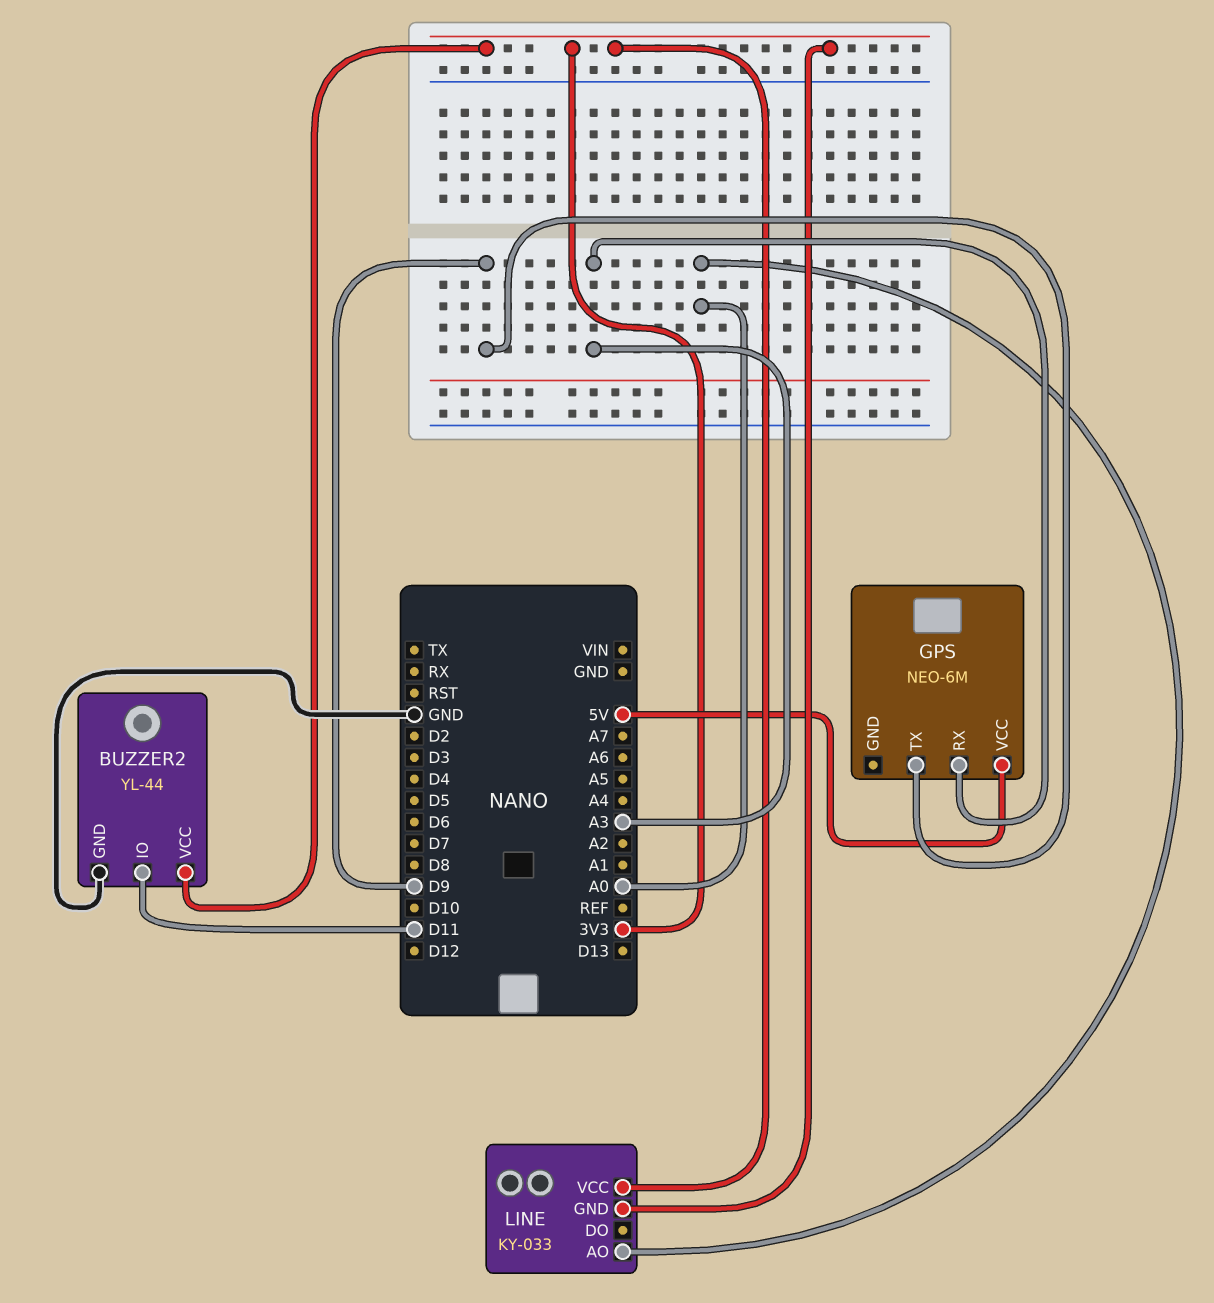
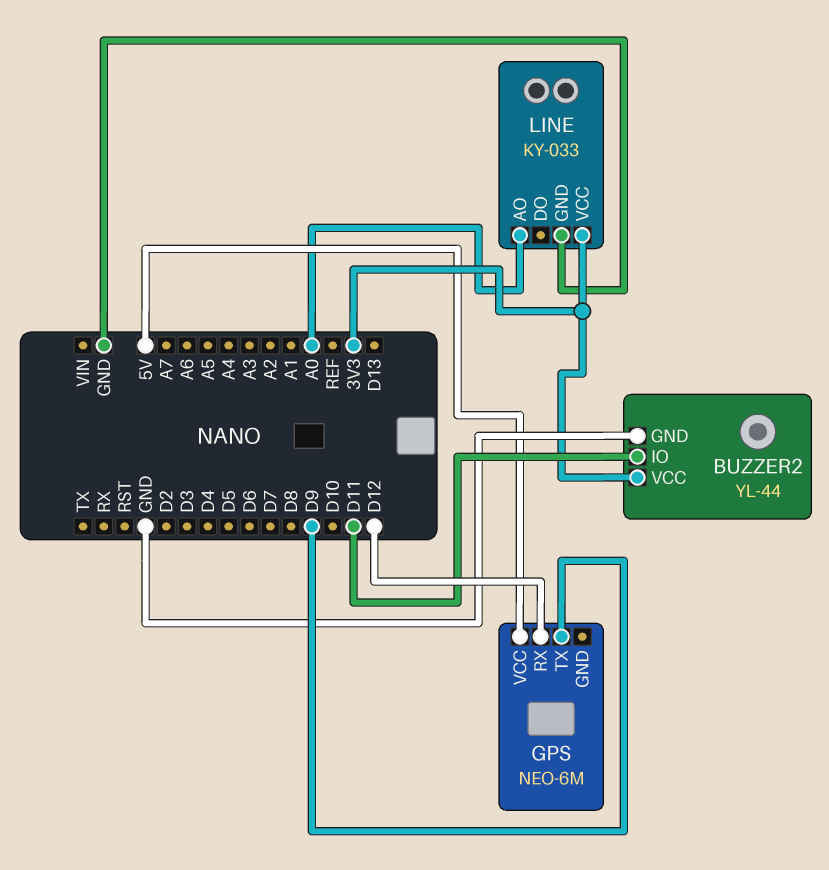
GPS pin RX: A3 -> D12
LINE pin GND: 3V3 -> GND

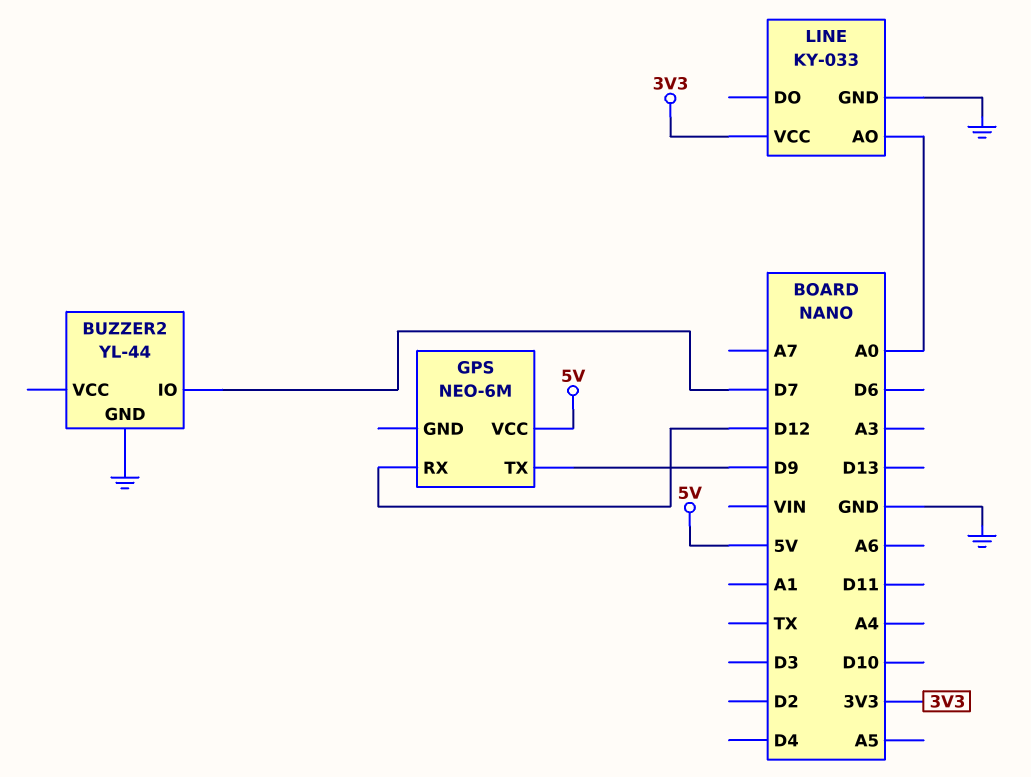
BUZZER2 pin IO: D11 -> D7
BUZZER2 pin VCC: 3V3 -> none

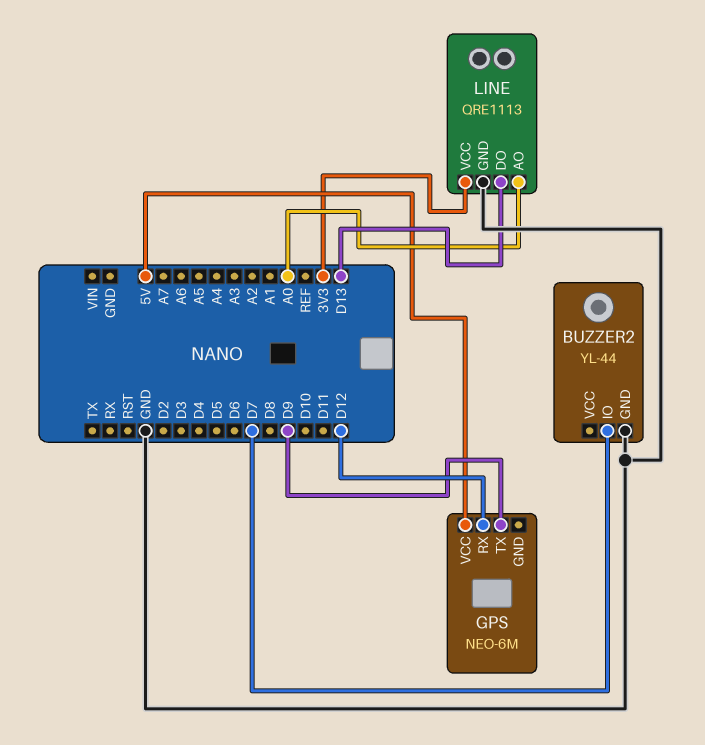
LINE: KY-033 -> QRE1113
LINE pin DO: none -> D13

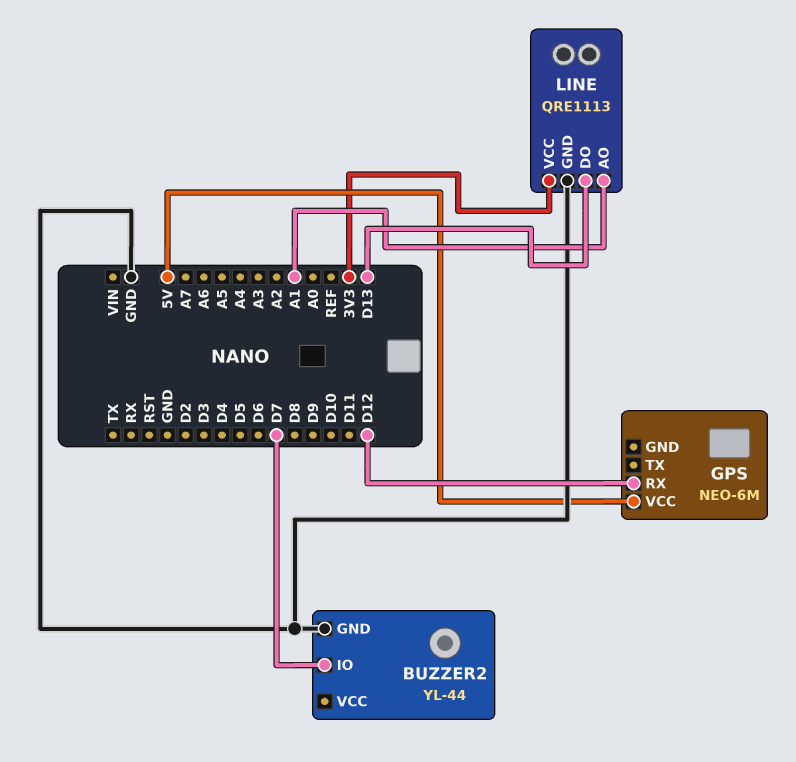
GPS pin TX: D9 -> none
LINE pin AO: A0 -> A1

